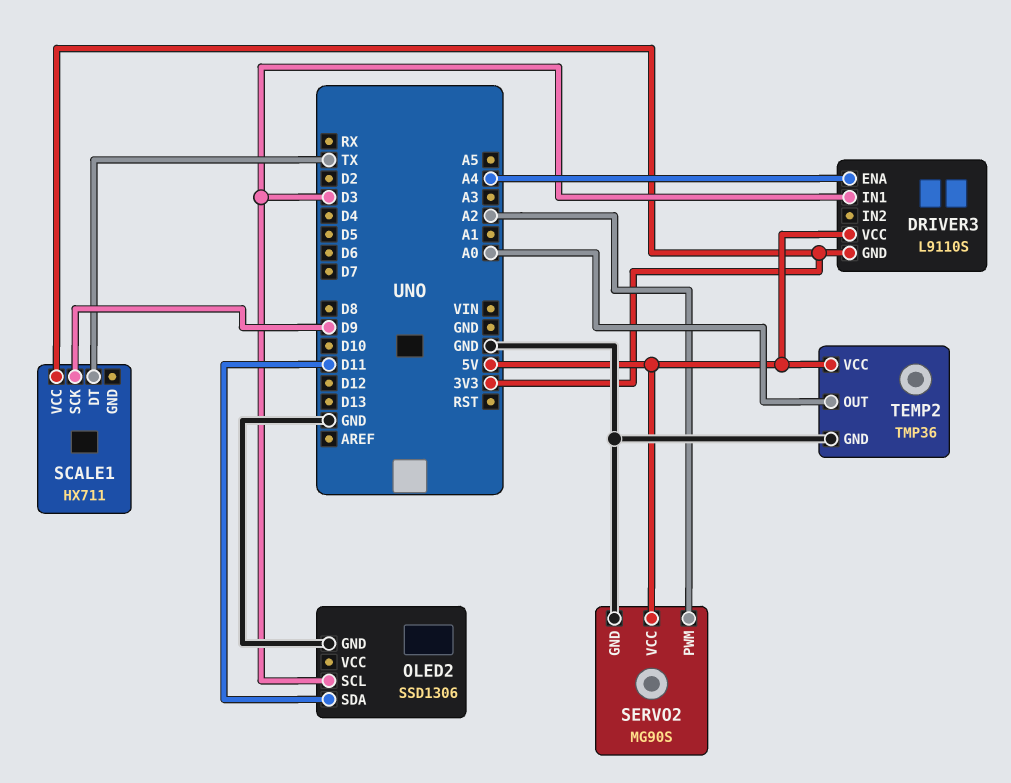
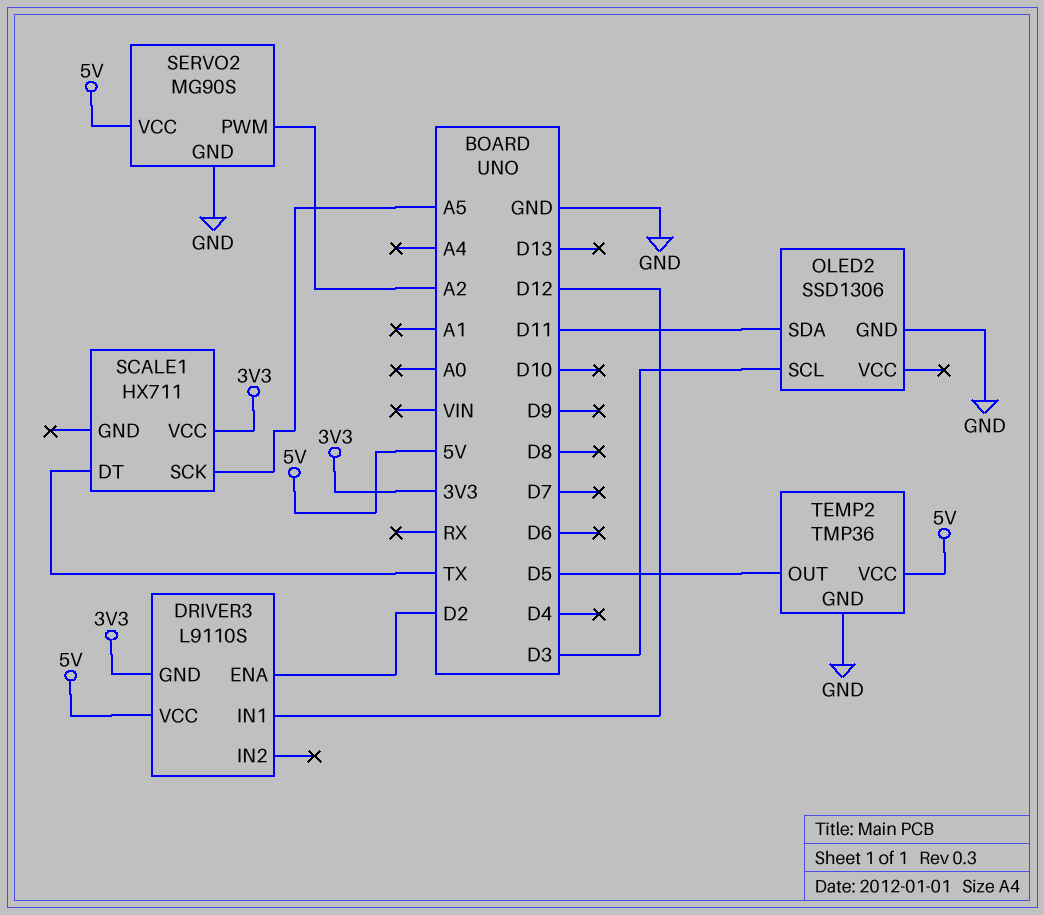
DRIVER3 pin ENA: A4 -> D2
DRIVER3 pin IN1: D3 -> D12
SCALE1 pin SCK: D9 -> A5
TEMP2 pin OUT: A0 -> D5

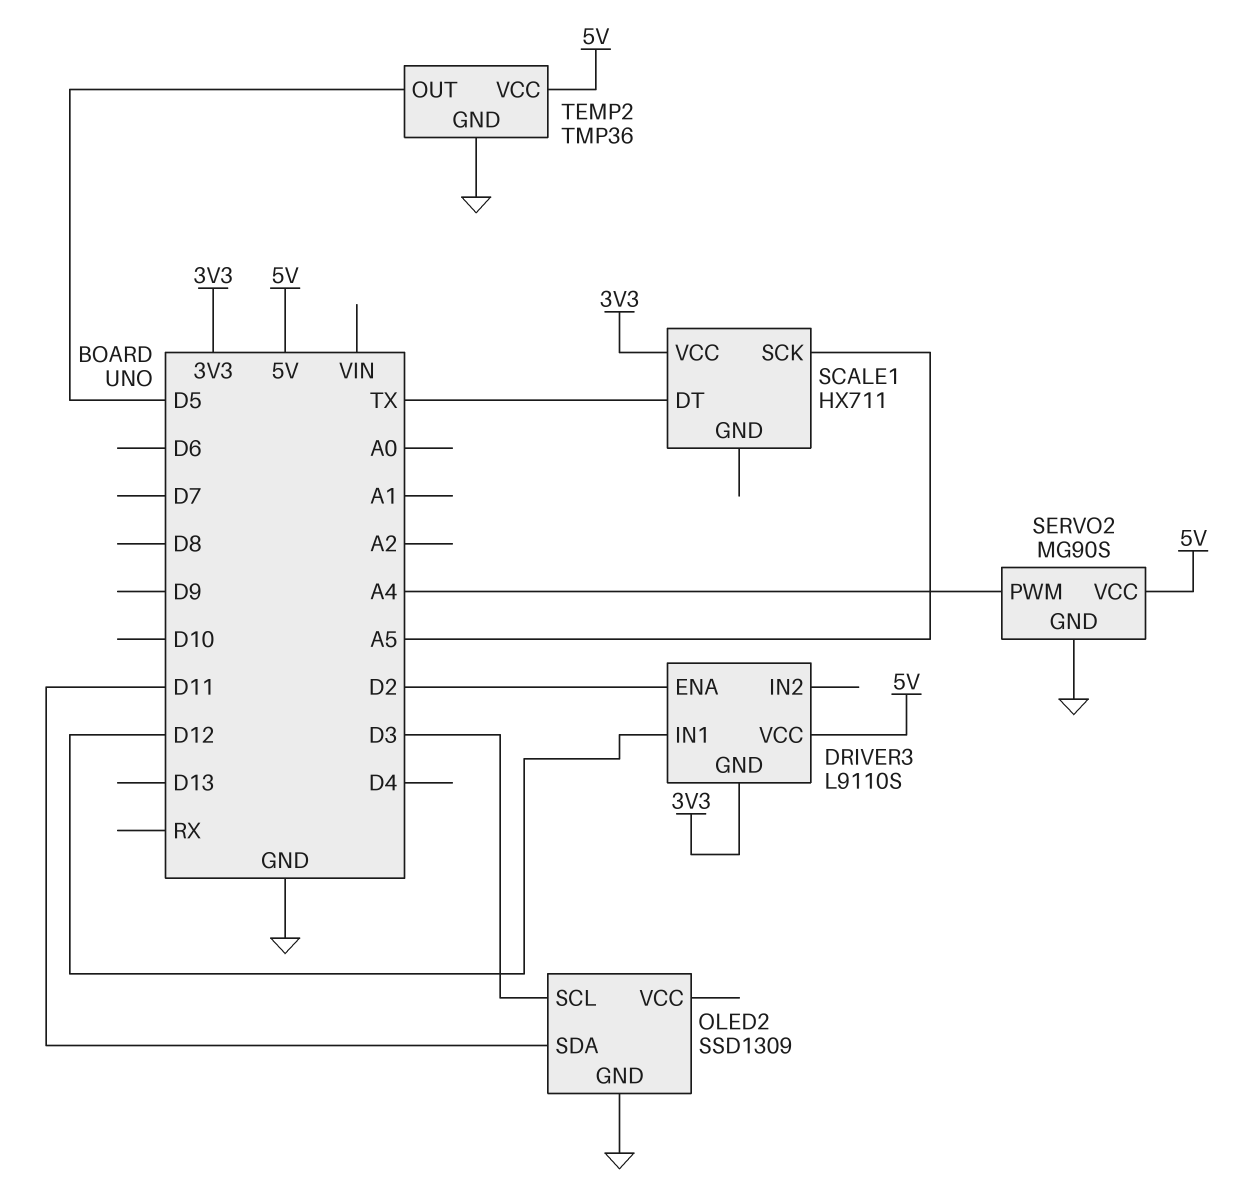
OLED2: SSD1306 -> SSD1309
SERVO2 pin PWM: A2 -> A4

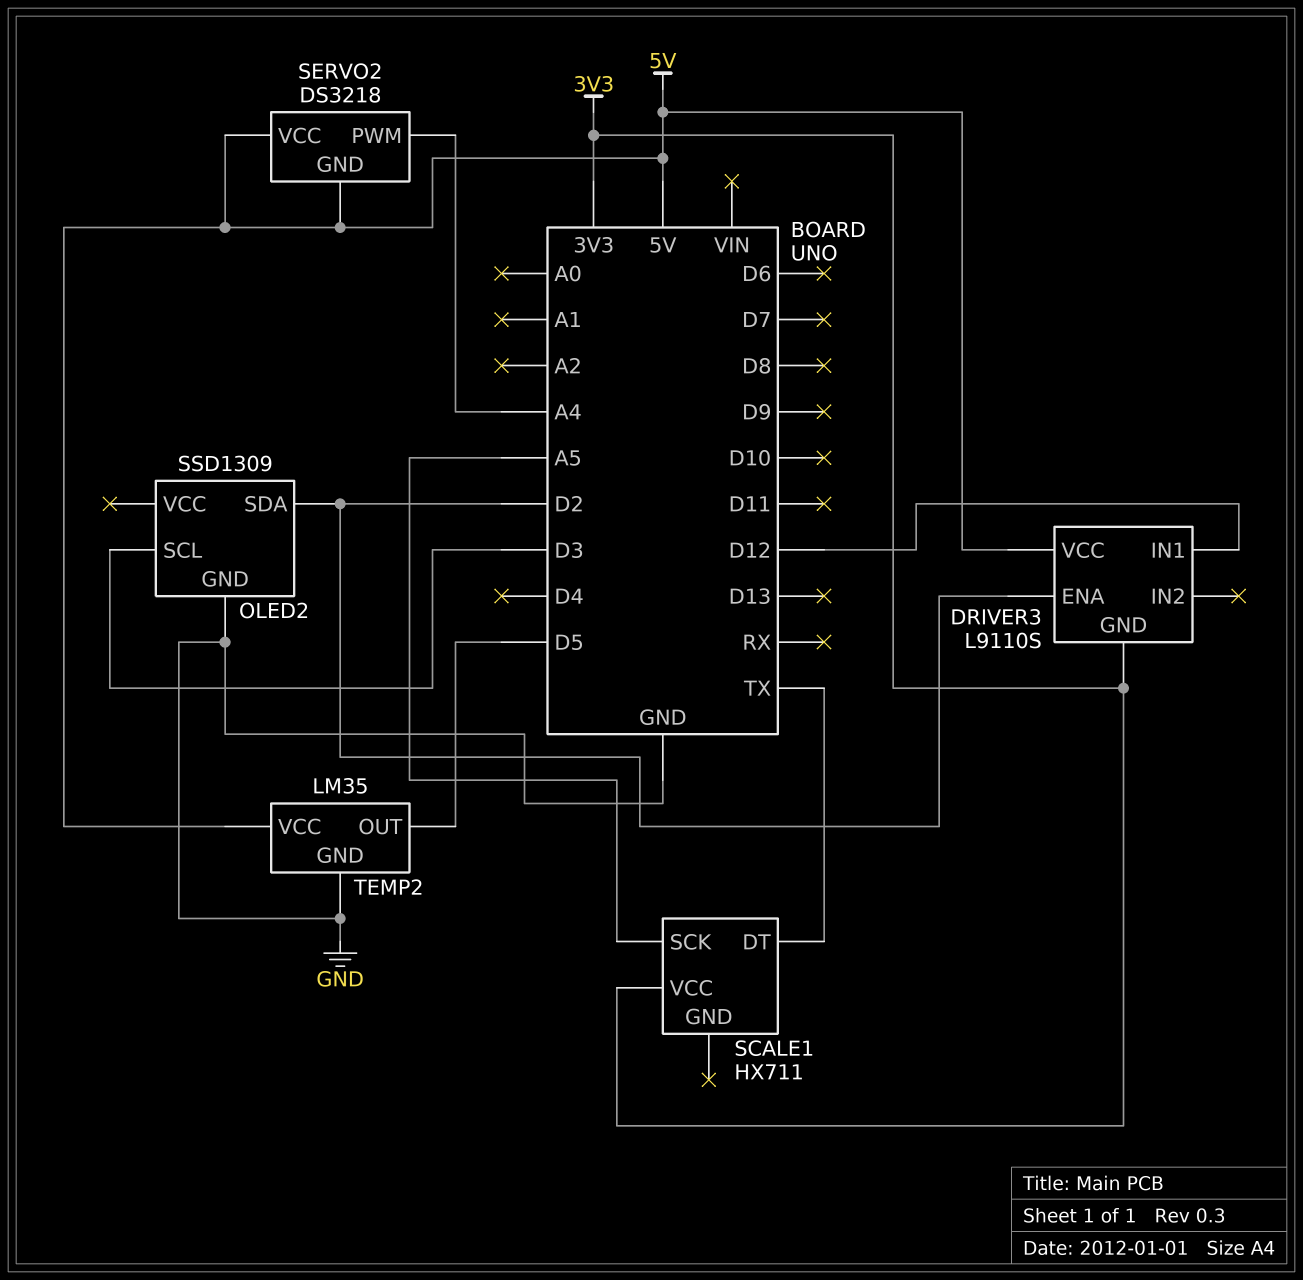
OLED2 pin SDA: D11 -> D2
SERVO2: MG90S -> DS3218
SERVO2 pin GND: GND -> 5V
TEMP2: TMP36 -> LM35

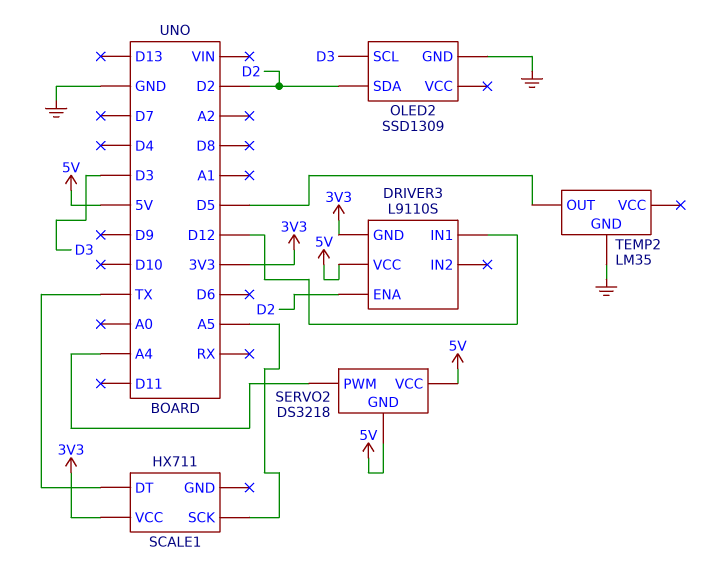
TEMP2 pin VCC: 5V -> none

